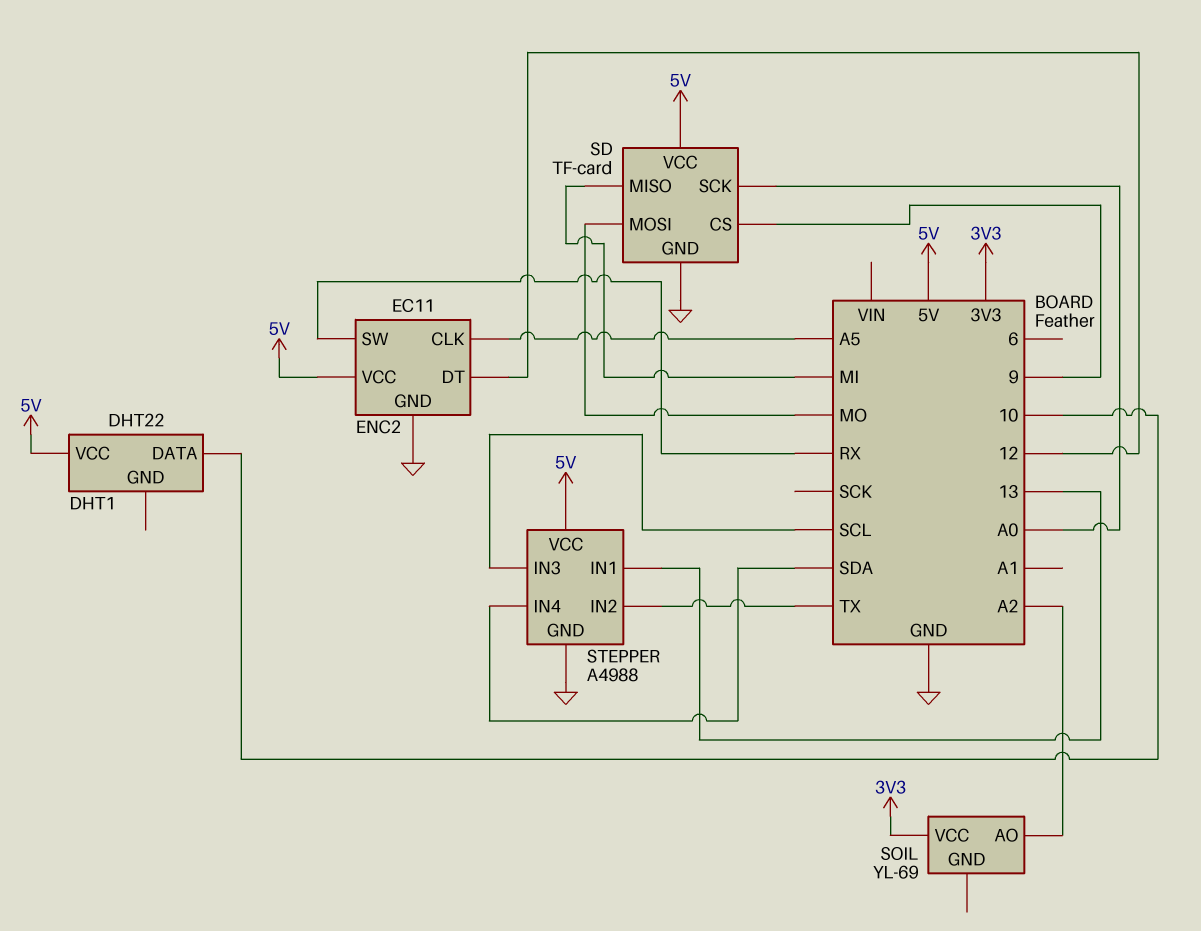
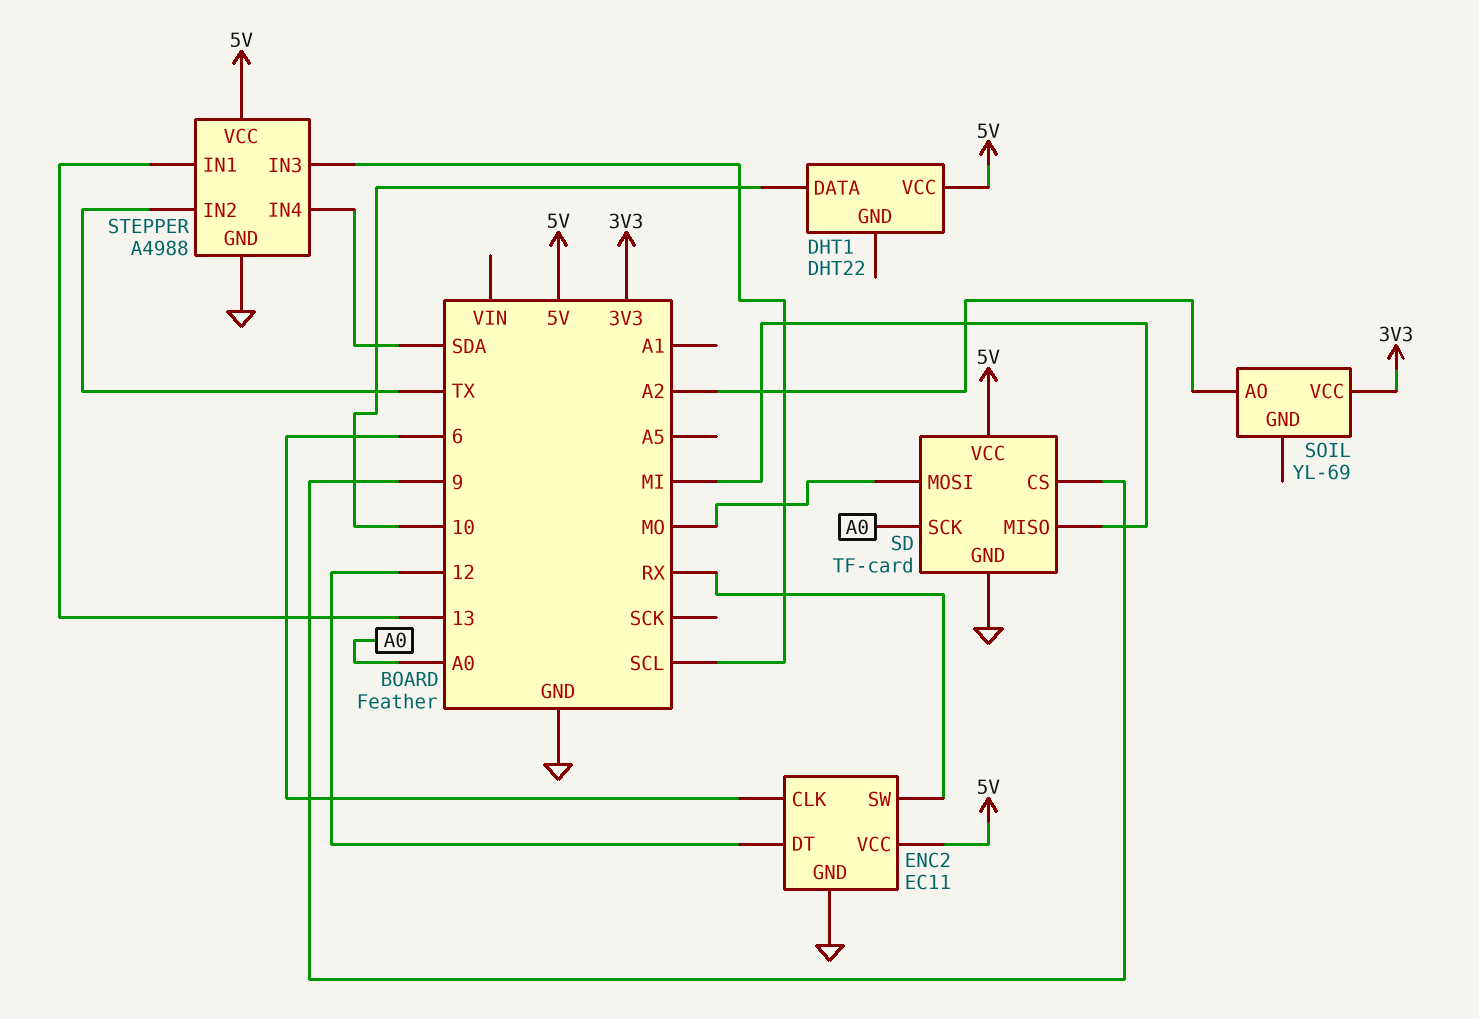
ENC2 pin CLK: A5 -> 6

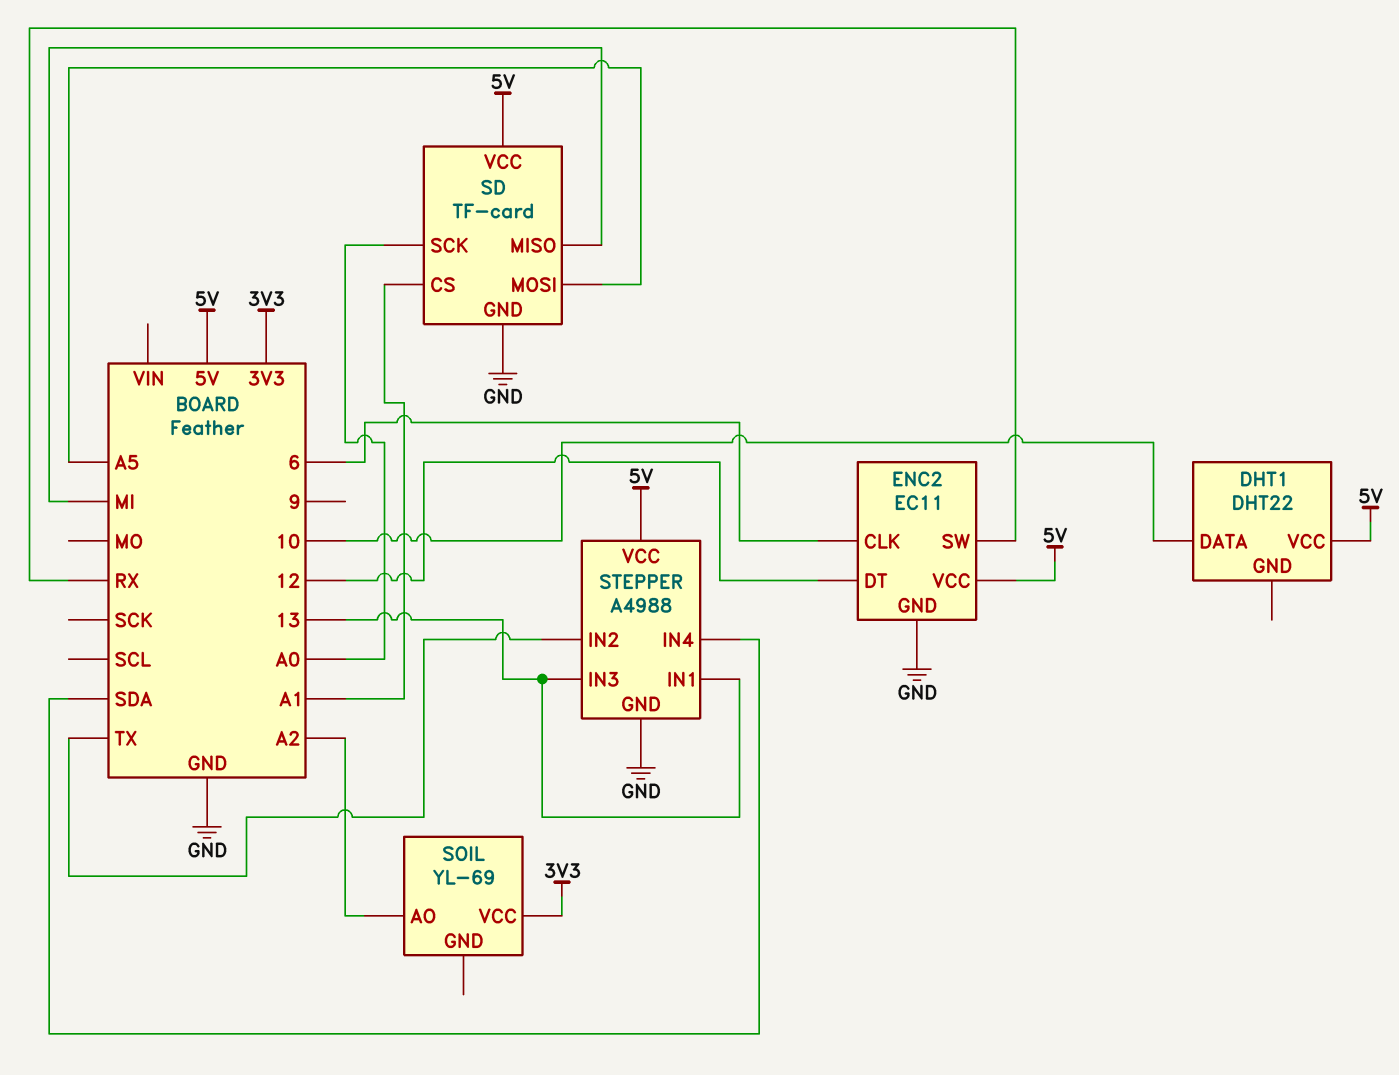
SD pin CS: 9 -> A1
SD pin MOSI: MO -> A5
STEPPER pin IN3: SCL -> 13

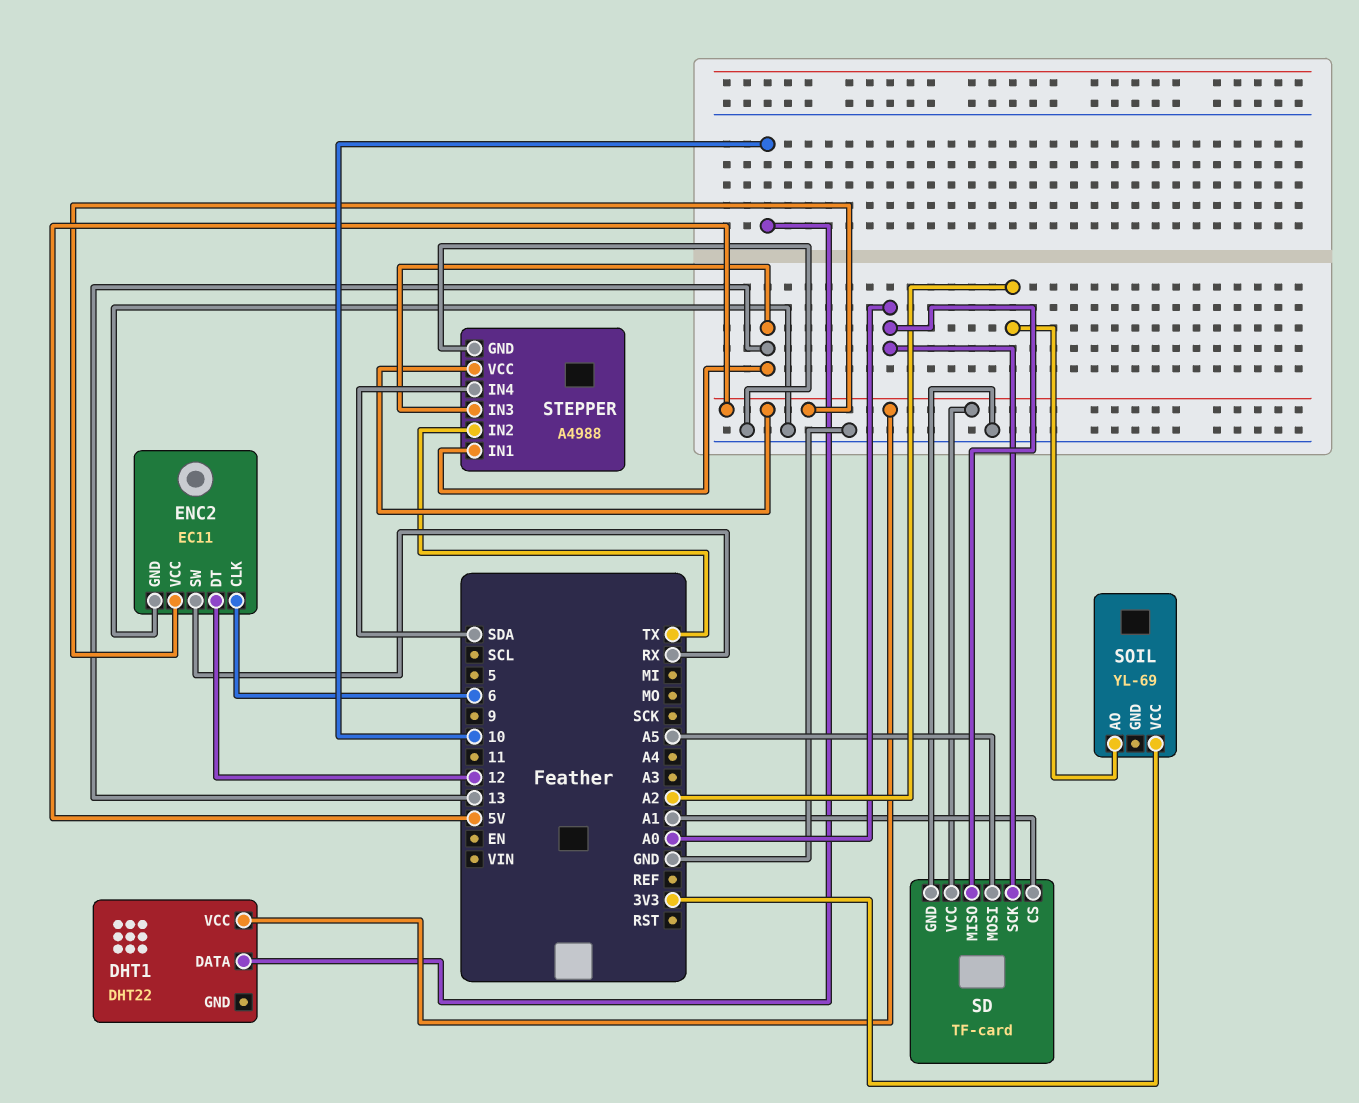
SD pin MISO: MI -> A0

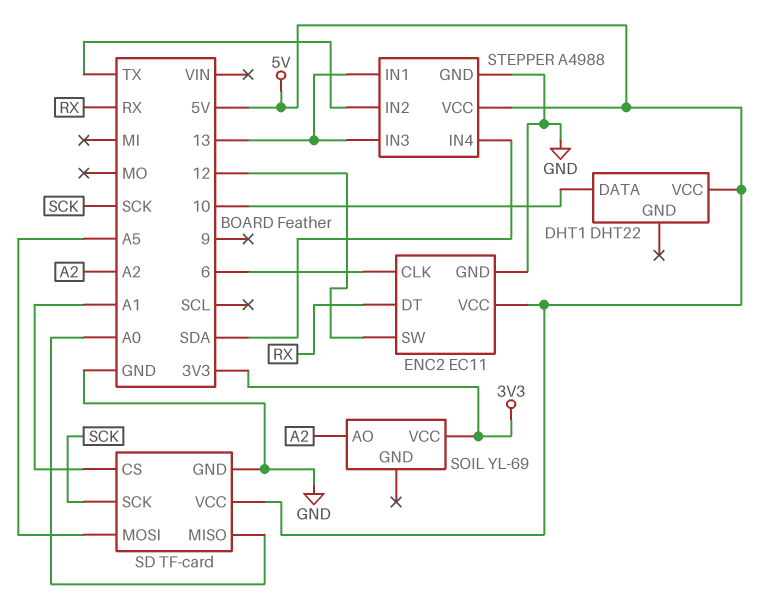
ENC2 pin DT: 12 -> RX
ENC2 pin SW: RX -> 12
SD pin SCK: A0 -> SCK

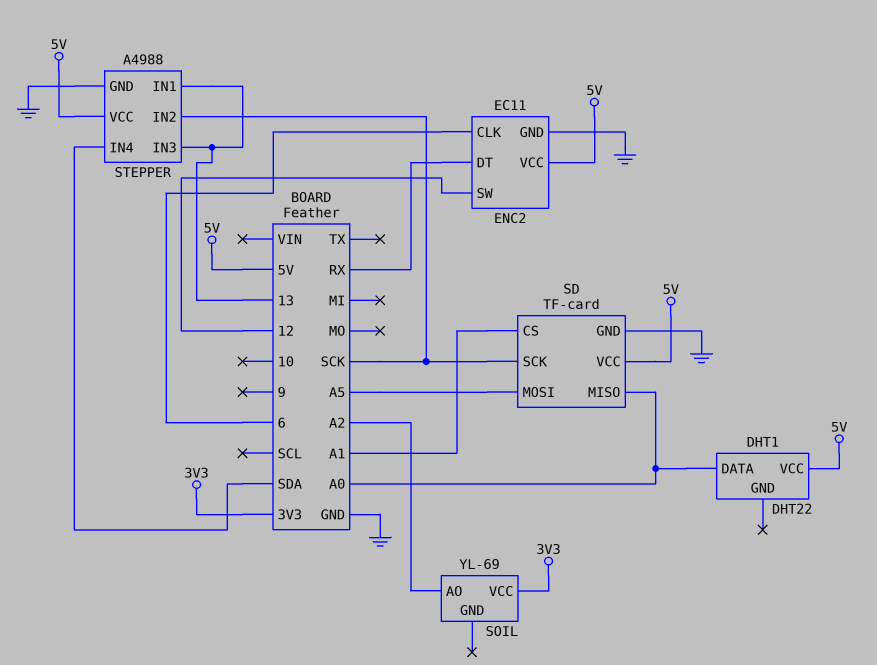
DHT1 pin DATA: 10 -> A0
STEPPER pin IN2: TX -> SCK

